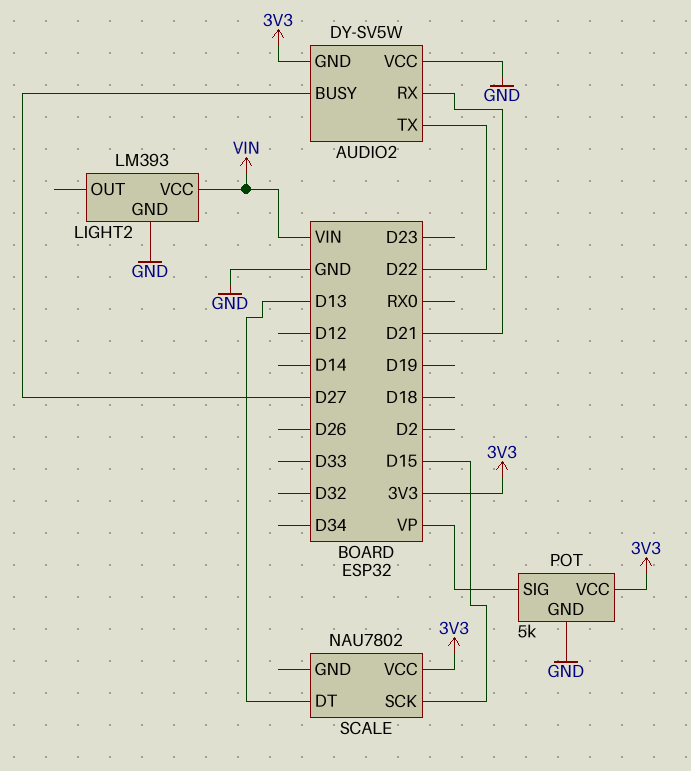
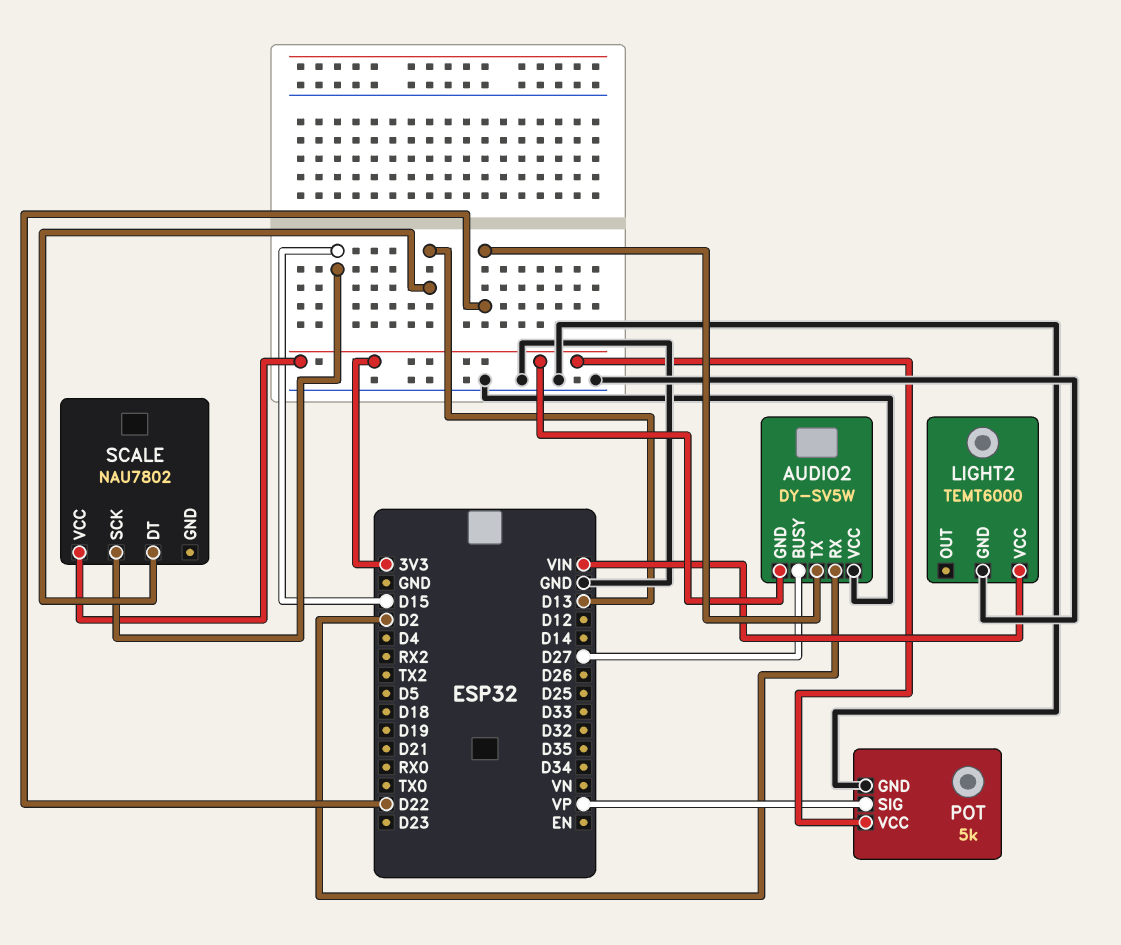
AUDIO2 pin RX: D21 -> D2
LIGHT2: LM393 -> TEMT6000

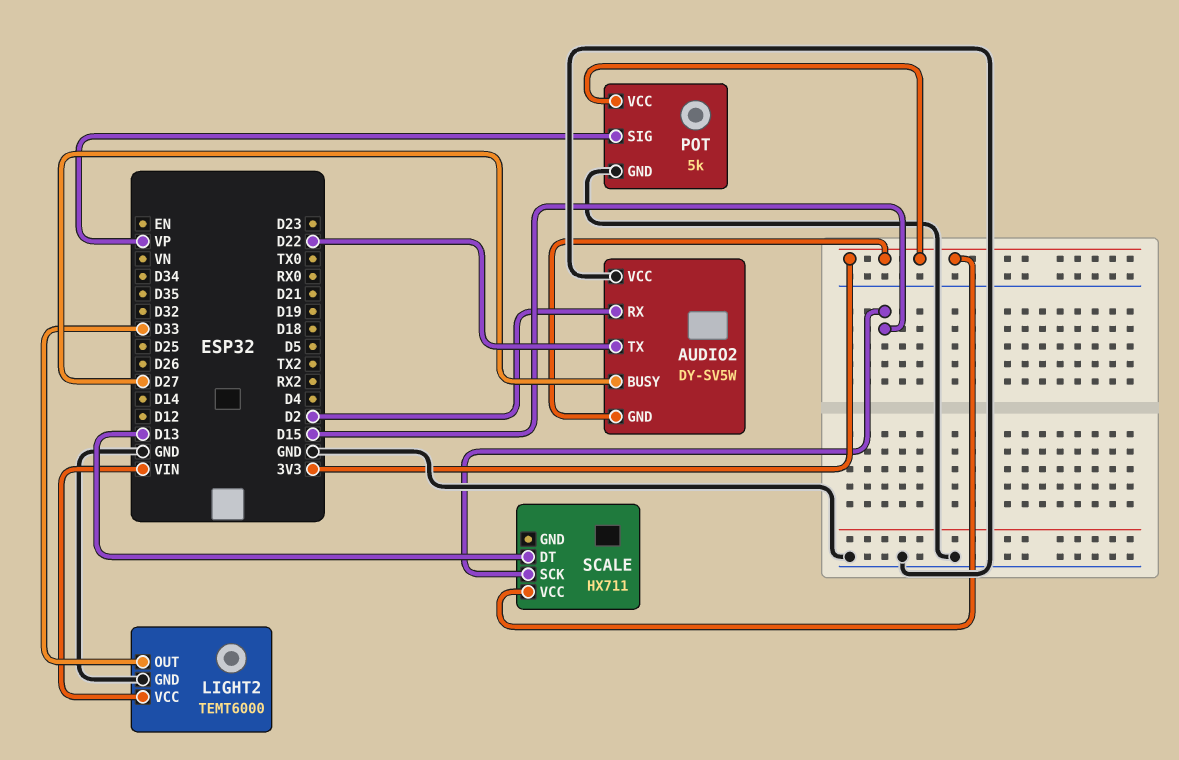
LIGHT2 pin OUT: none -> D33
SCALE: NAU7802 -> HX711

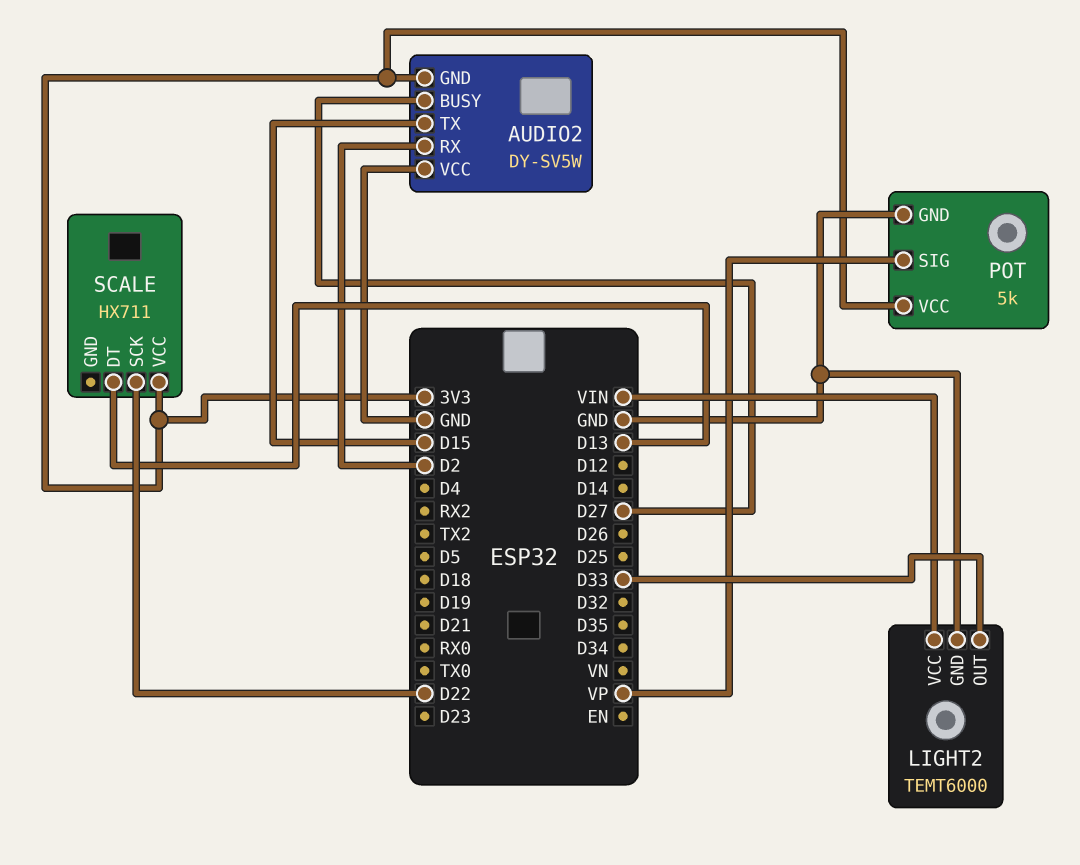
AUDIO2 pin TX: D22 -> D15
SCALE pin SCK: D15 -> D22

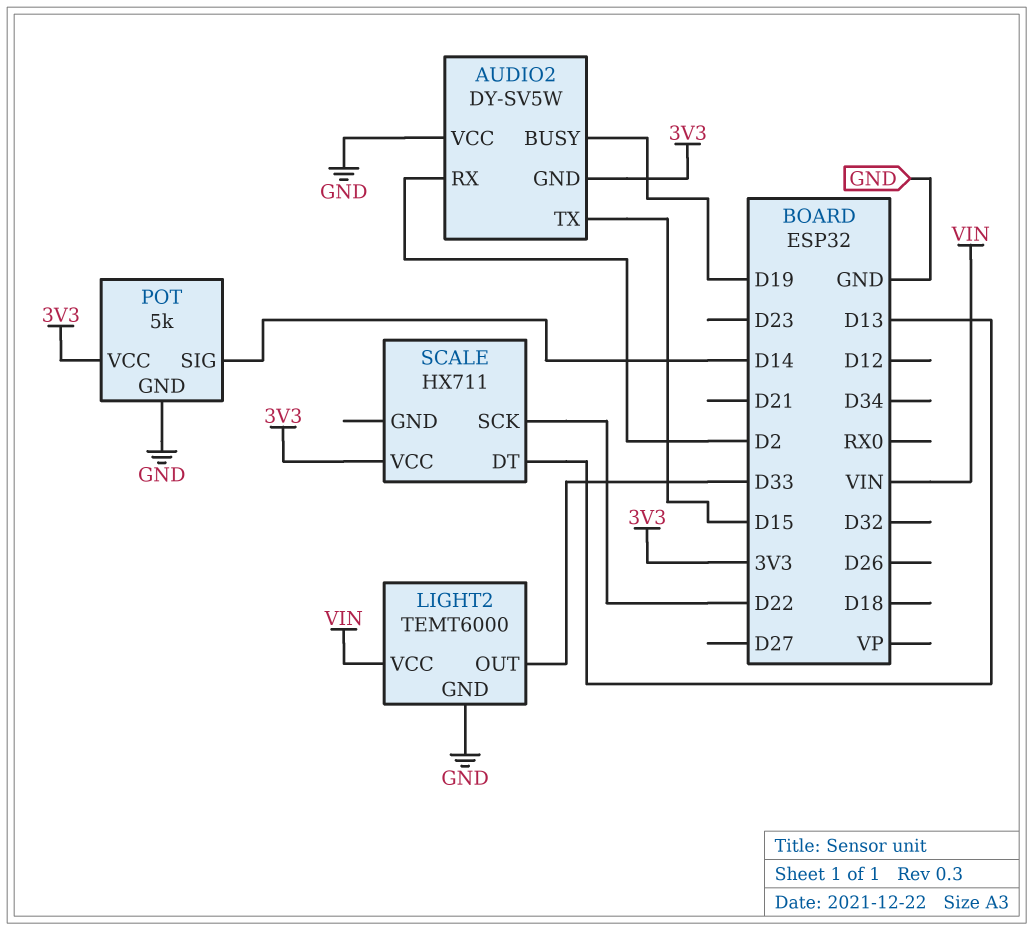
AUDIO2 pin BUSY: D27 -> D19
POT pin SIG: VP -> D14

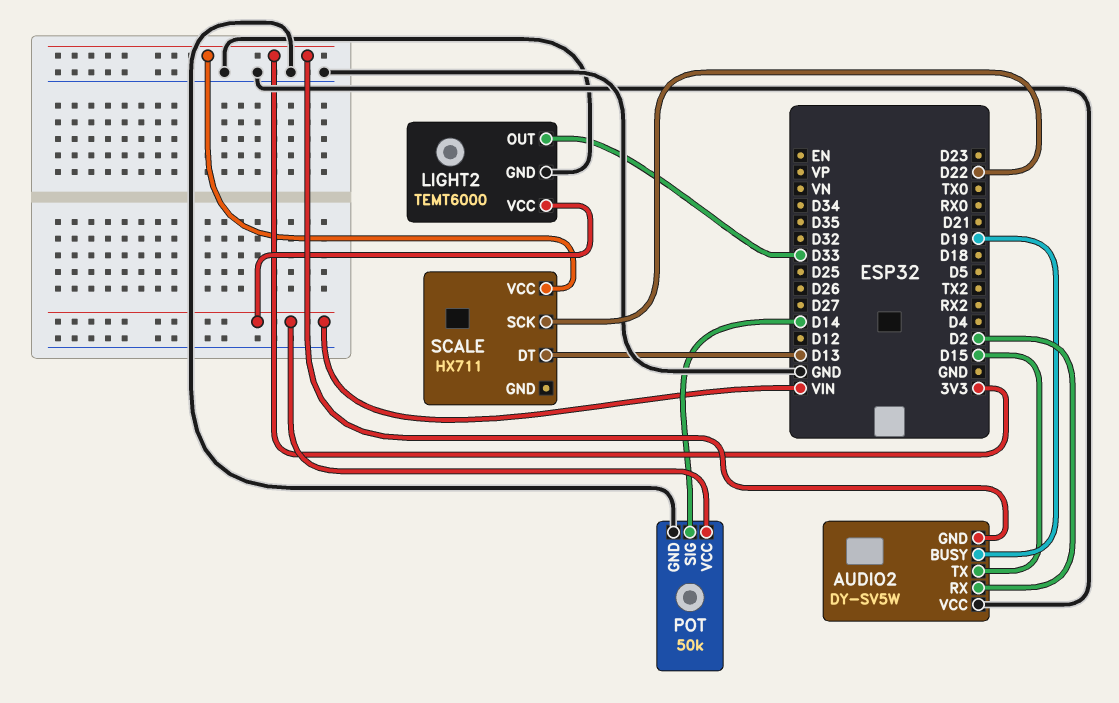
POT: 5k -> 50k
POT pin VCC: 3V3 -> VIN

